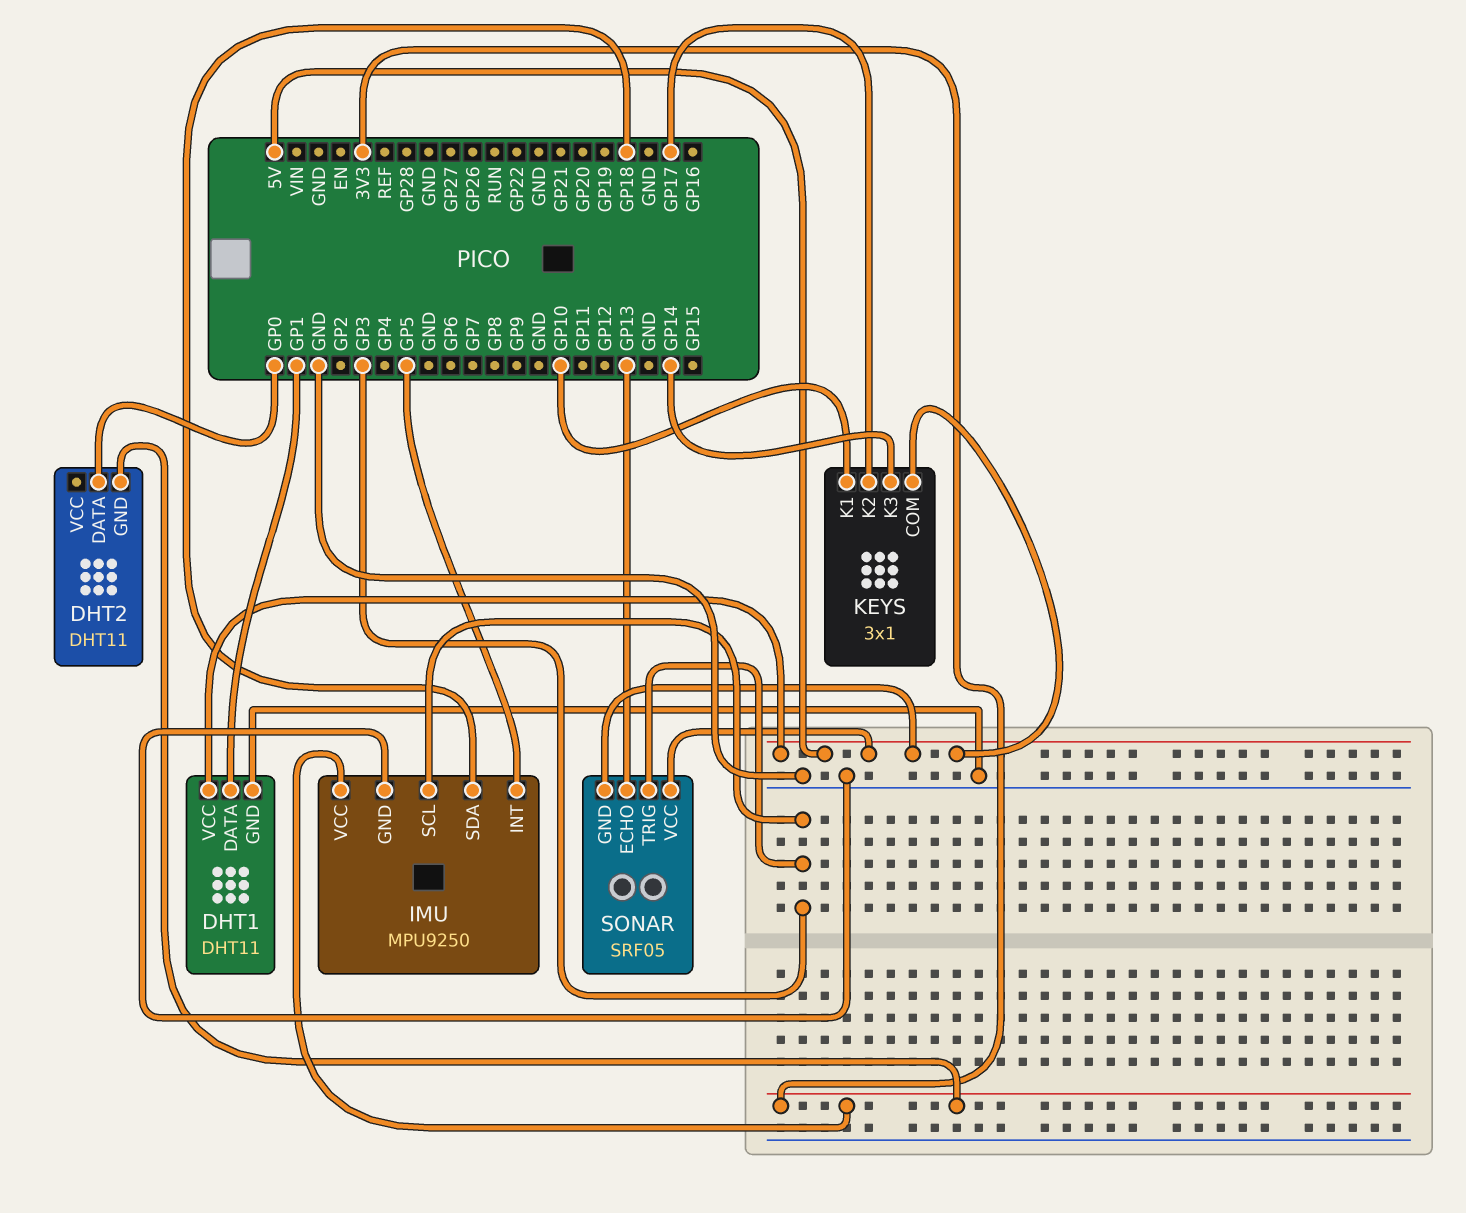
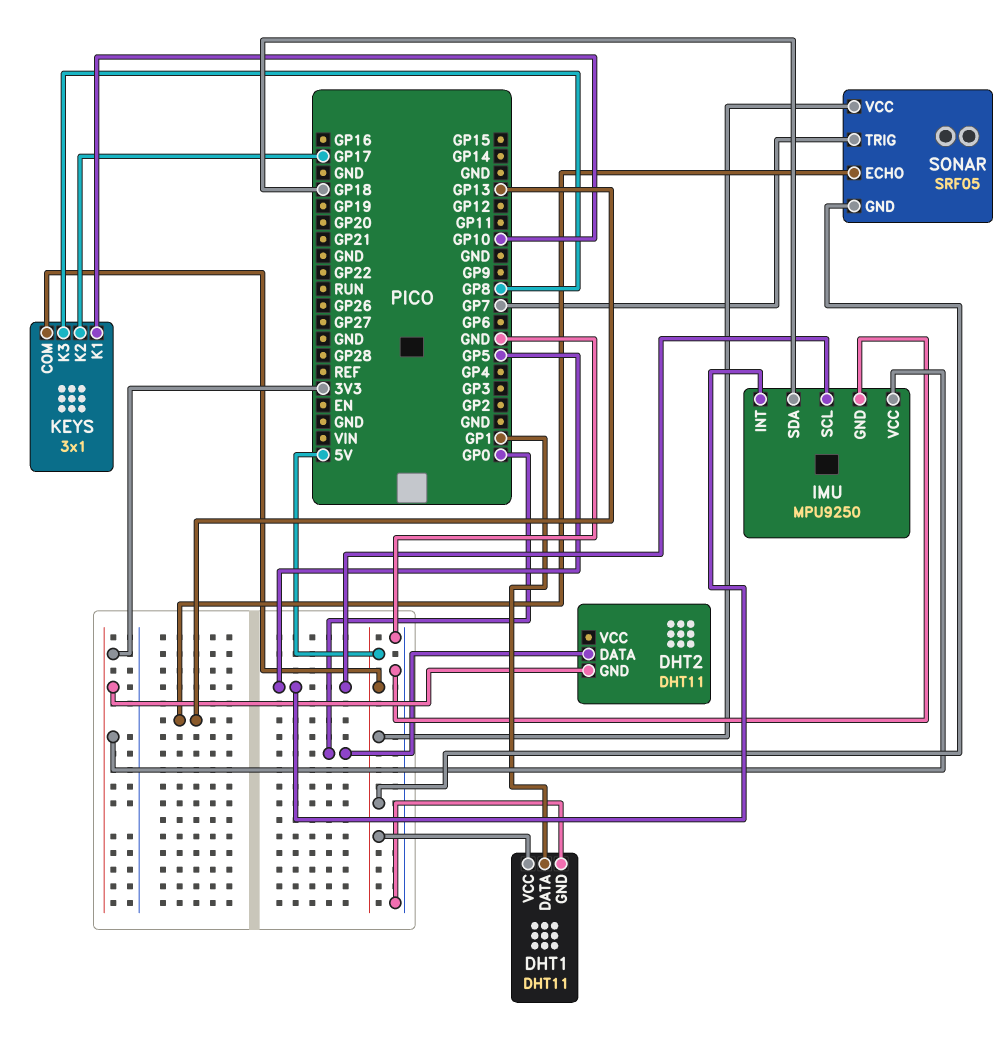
IMU pin SCL: GP3 -> GP5
KEYS pin K3: GP14 -> GP8
SONAR pin TRIG: GP3 -> GP7

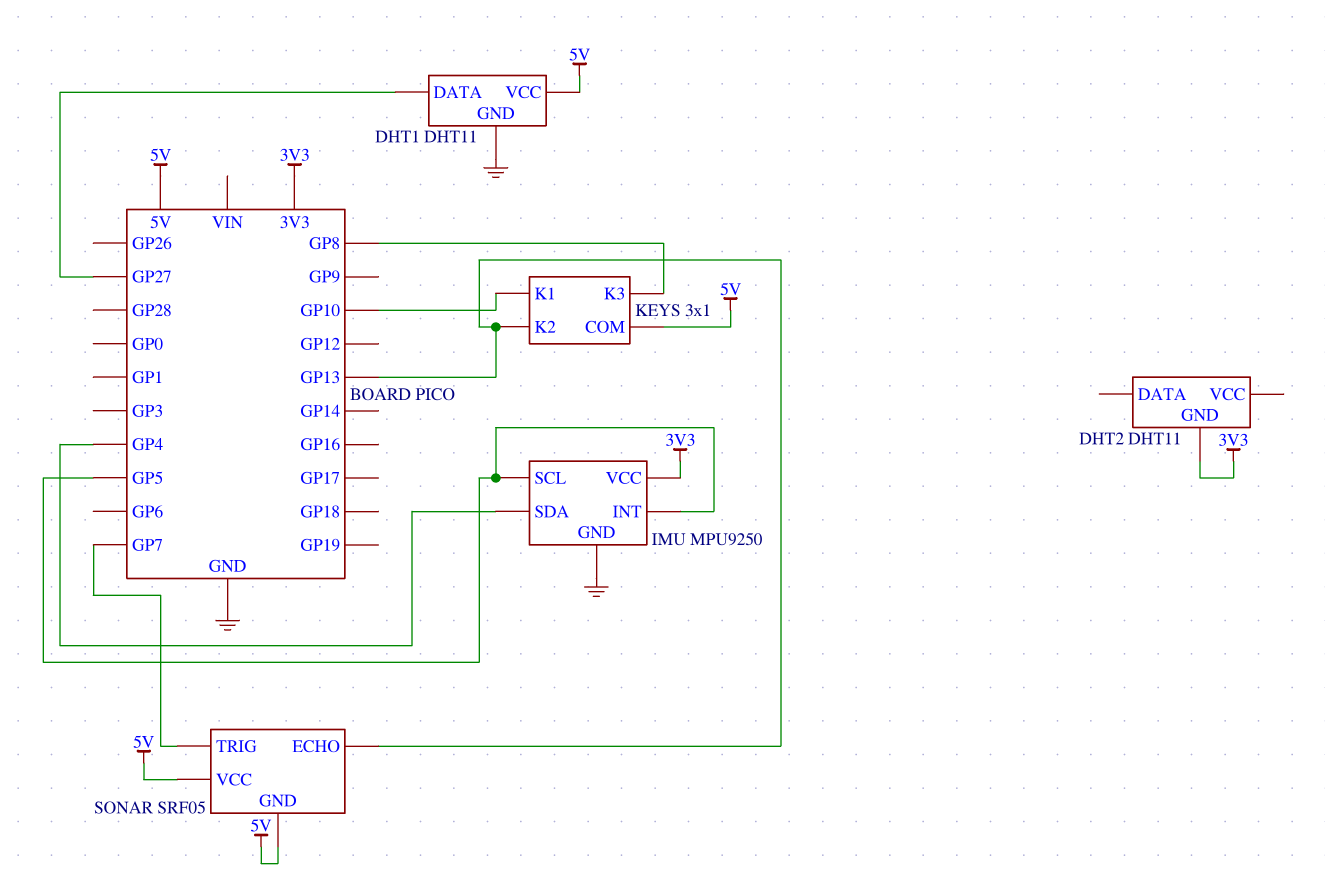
DHT1 pin DATA: GP1 -> GP27
DHT2 pin DATA: GP0 -> none
IMU pin SDA: GP18 -> GP4
KEYS pin K2: GP17 -> GP13

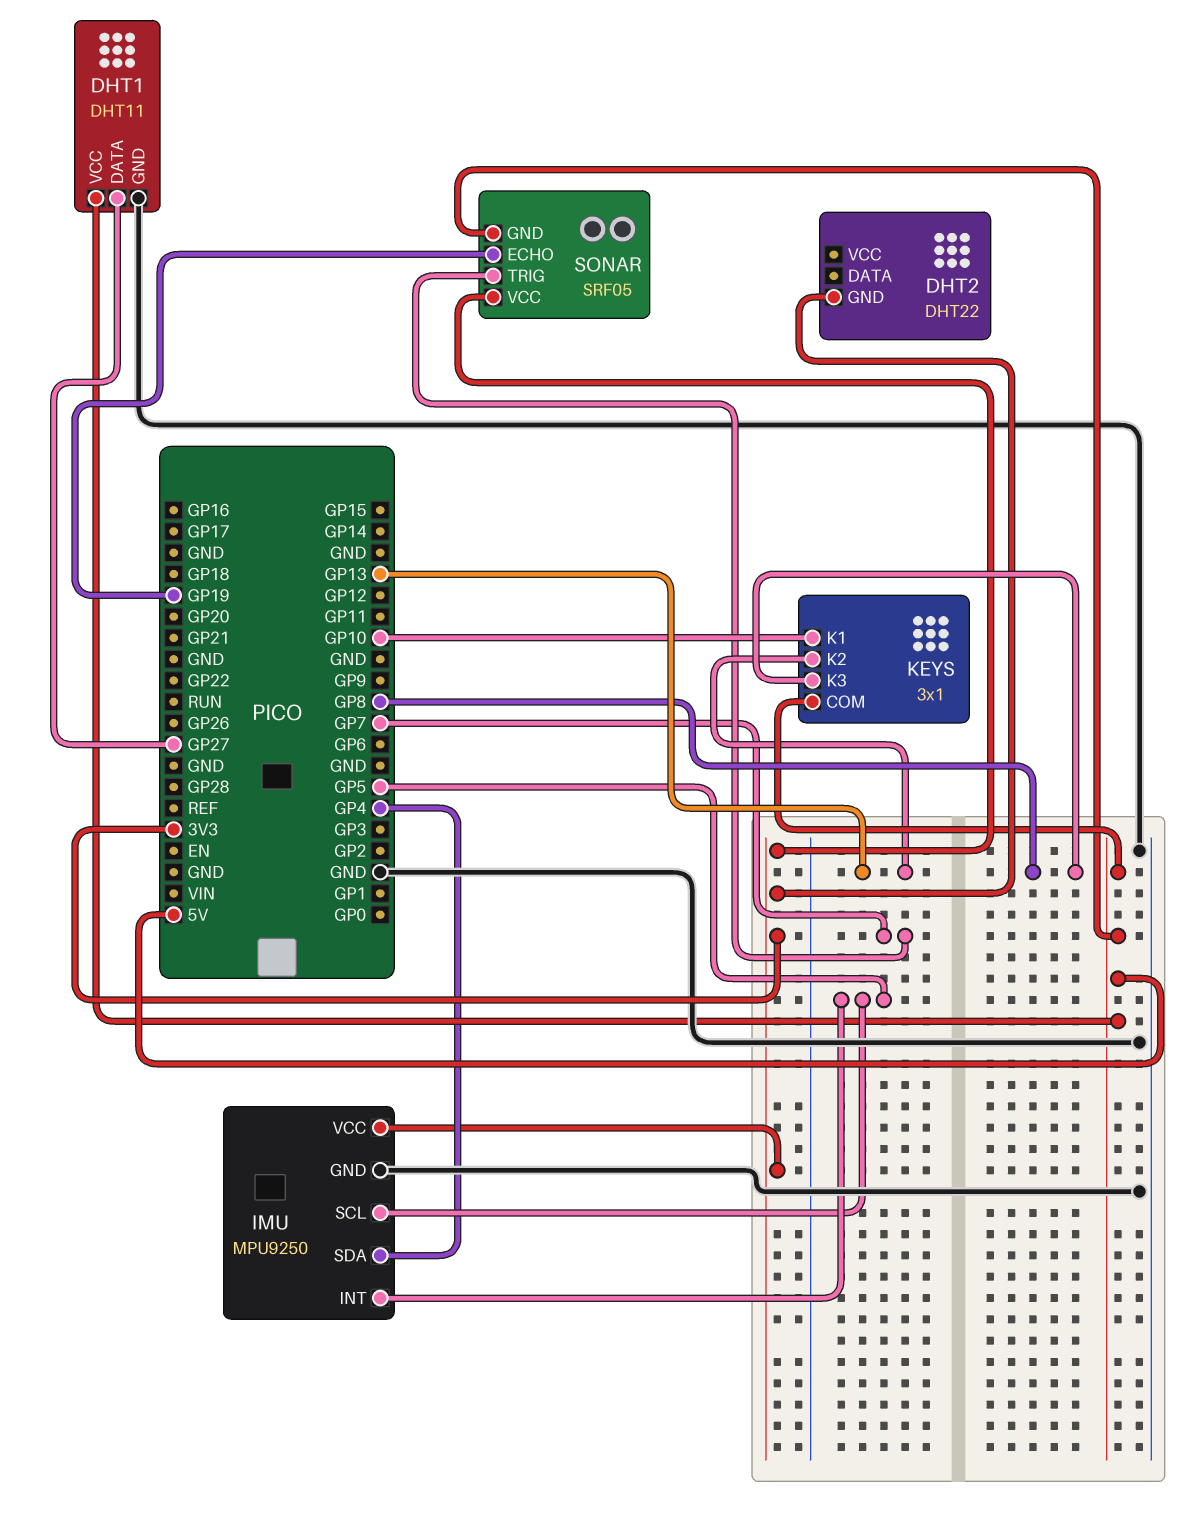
DHT2: DHT11 -> DHT22
SONAR pin ECHO: GP13 -> GP19
SONAR pin VCC: 5V -> 3V3

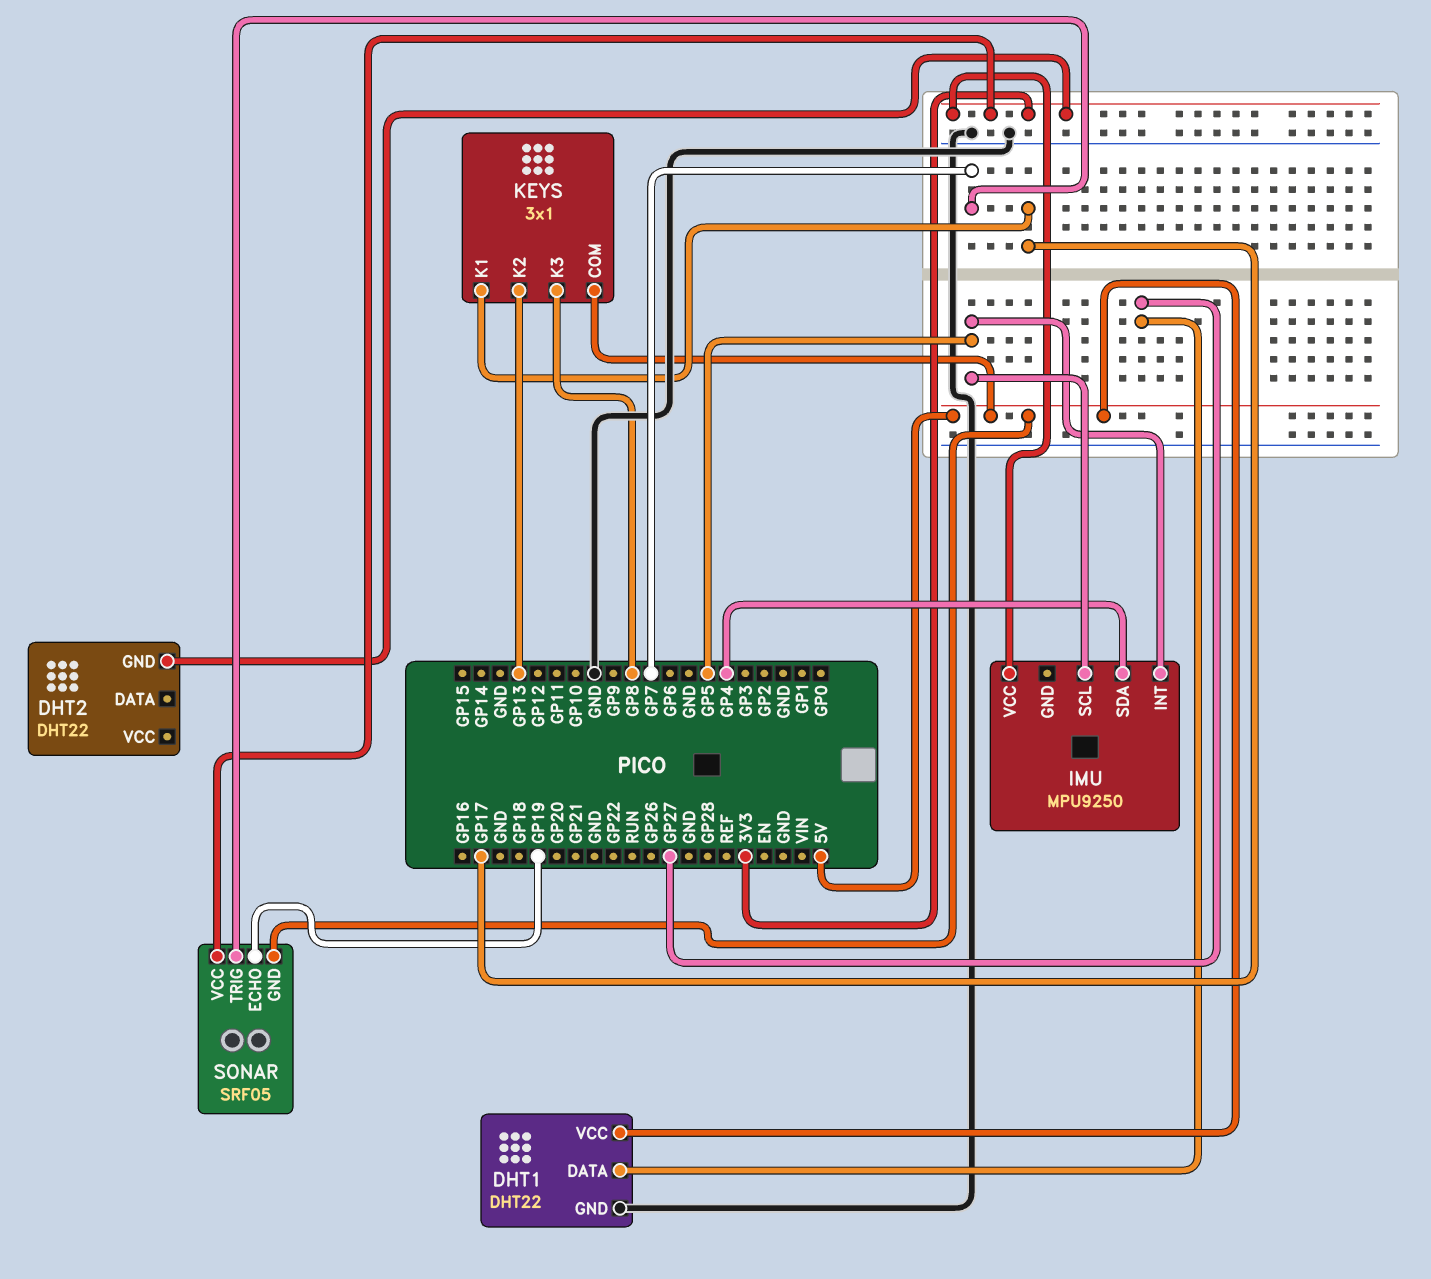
DHT1: DHT11 -> DHT22
IMU pin GND: GND -> none
KEYS pin K1: GP10 -> GP17

